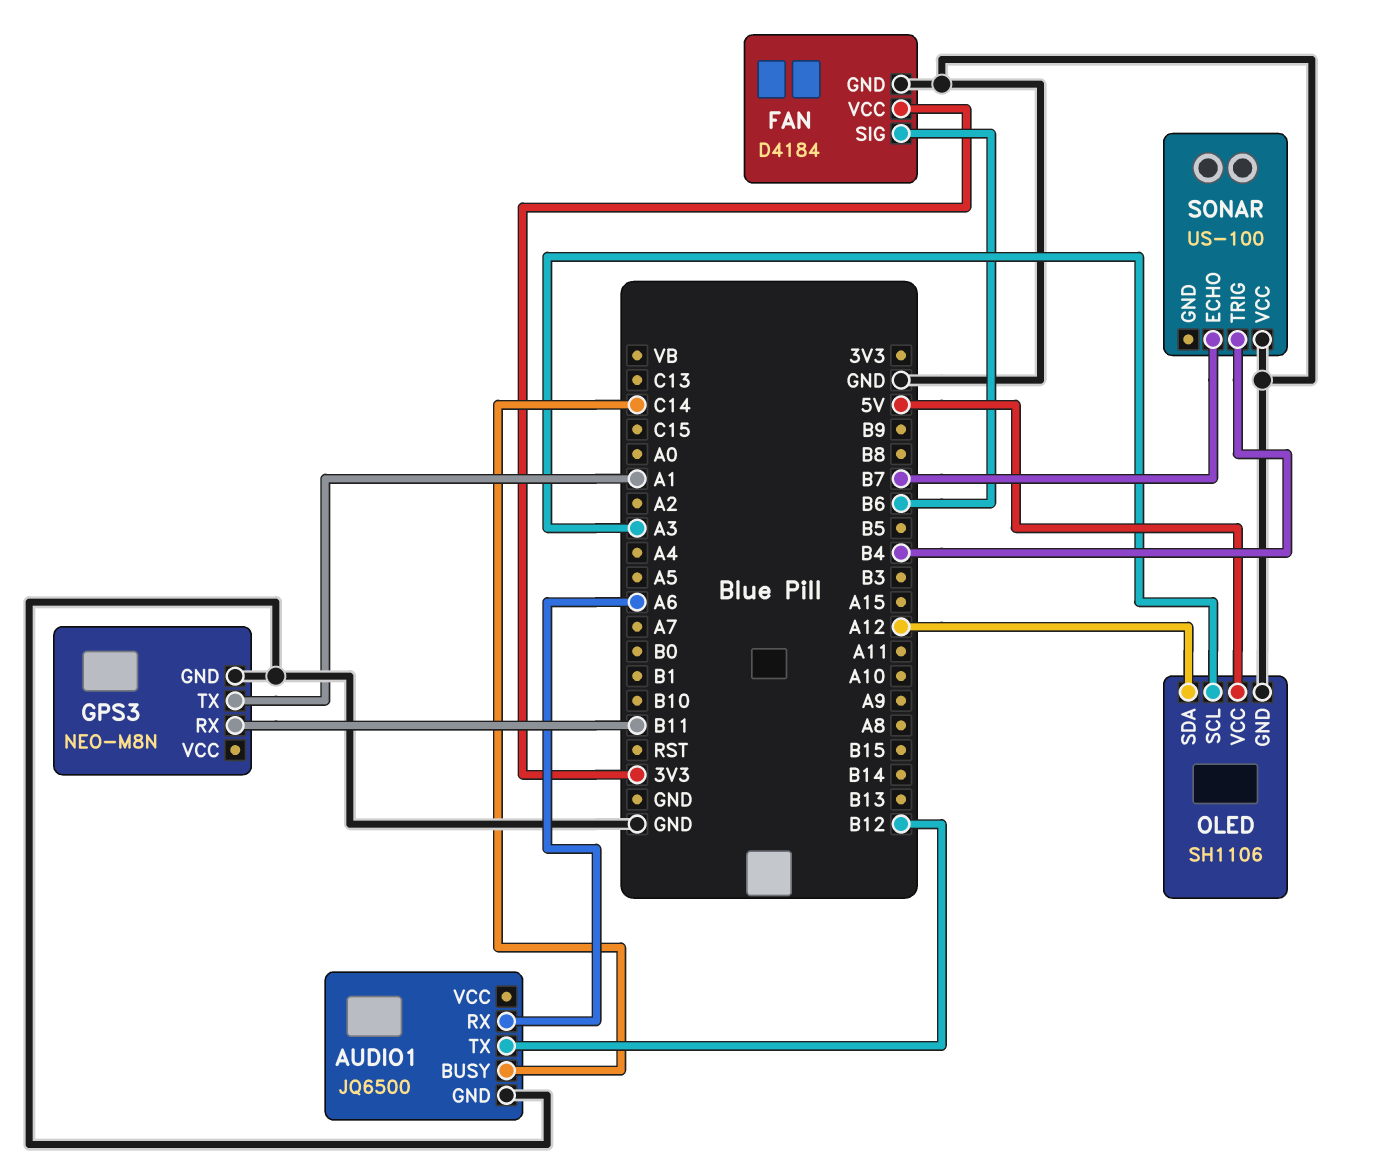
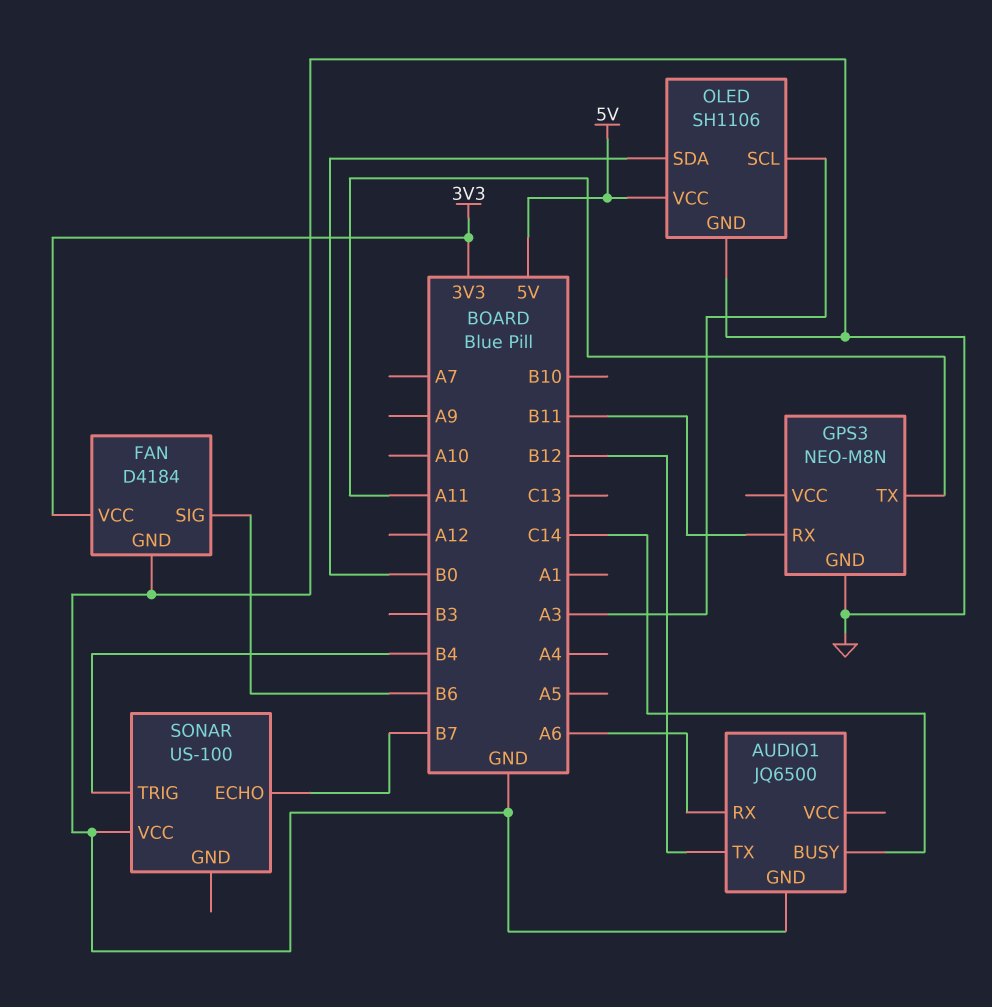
GPS3 pin TX: A1 -> A11
OLED pin SDA: A12 -> B0

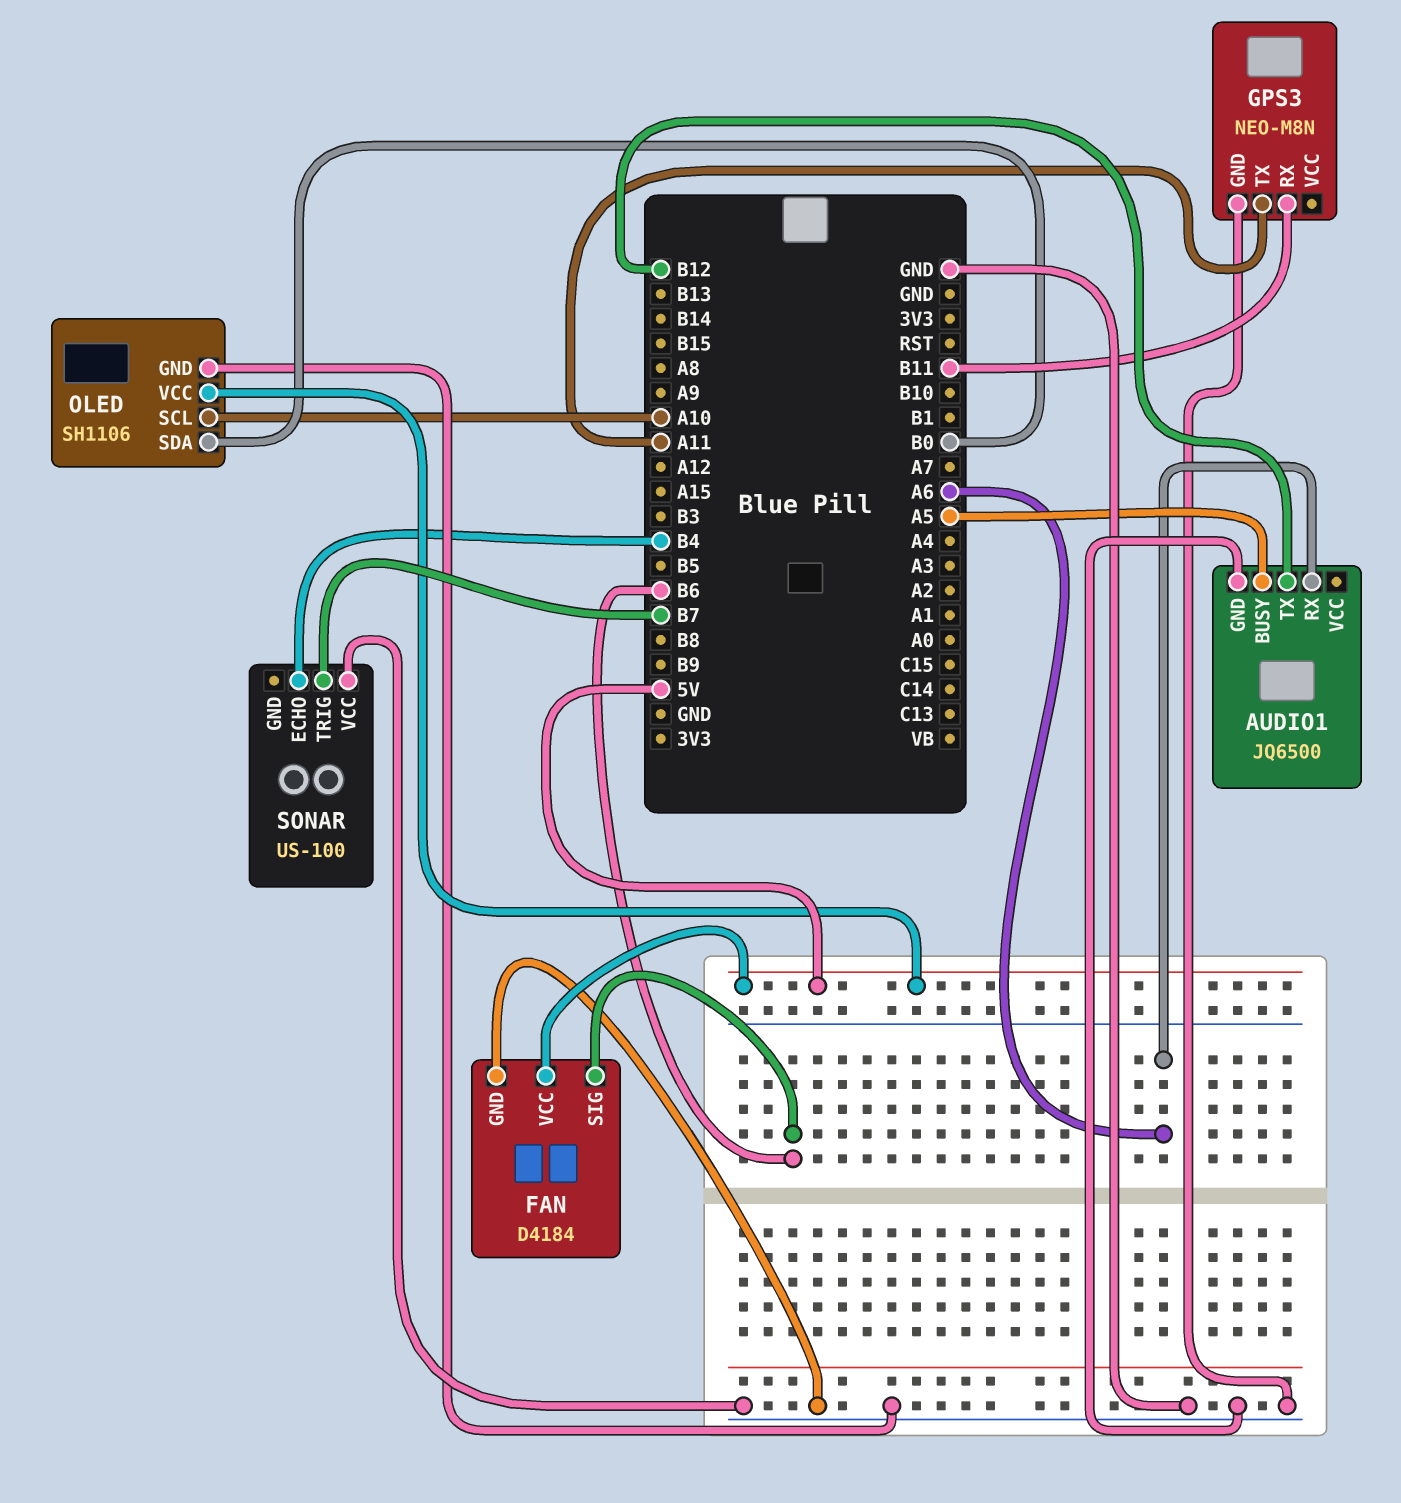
AUDIO1 pin BUSY: C14 -> A5
FAN pin VCC: 3V3 -> 5V
OLED pin SCL: A3 -> A10
SONAR pin ECHO: B7 -> B4
SONAR pin TRIG: B4 -> B7

